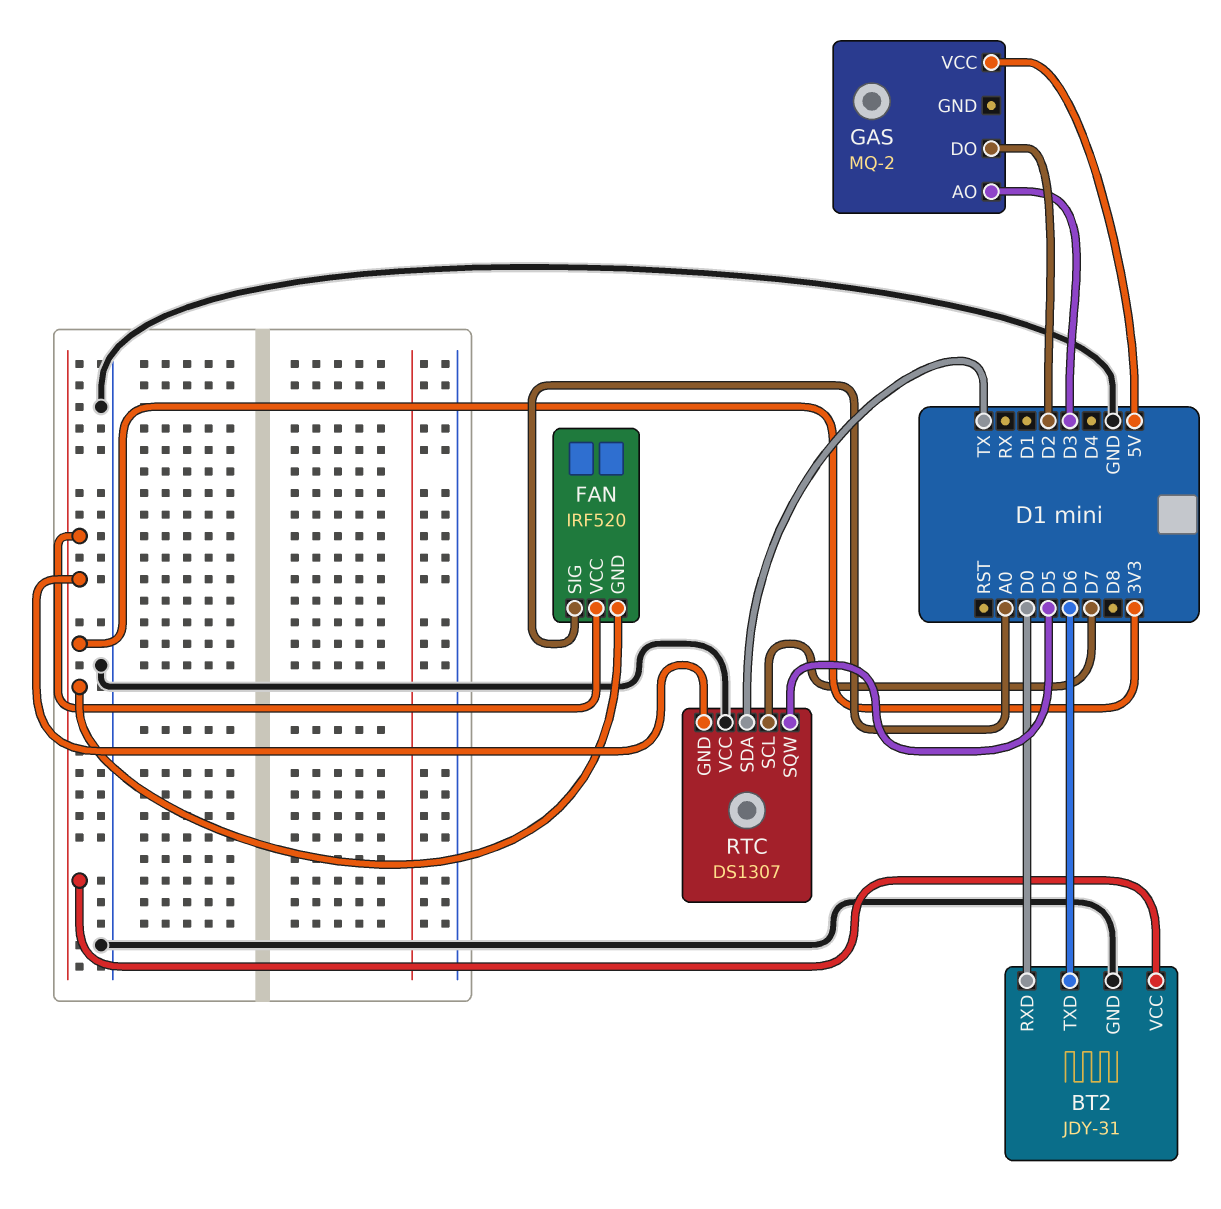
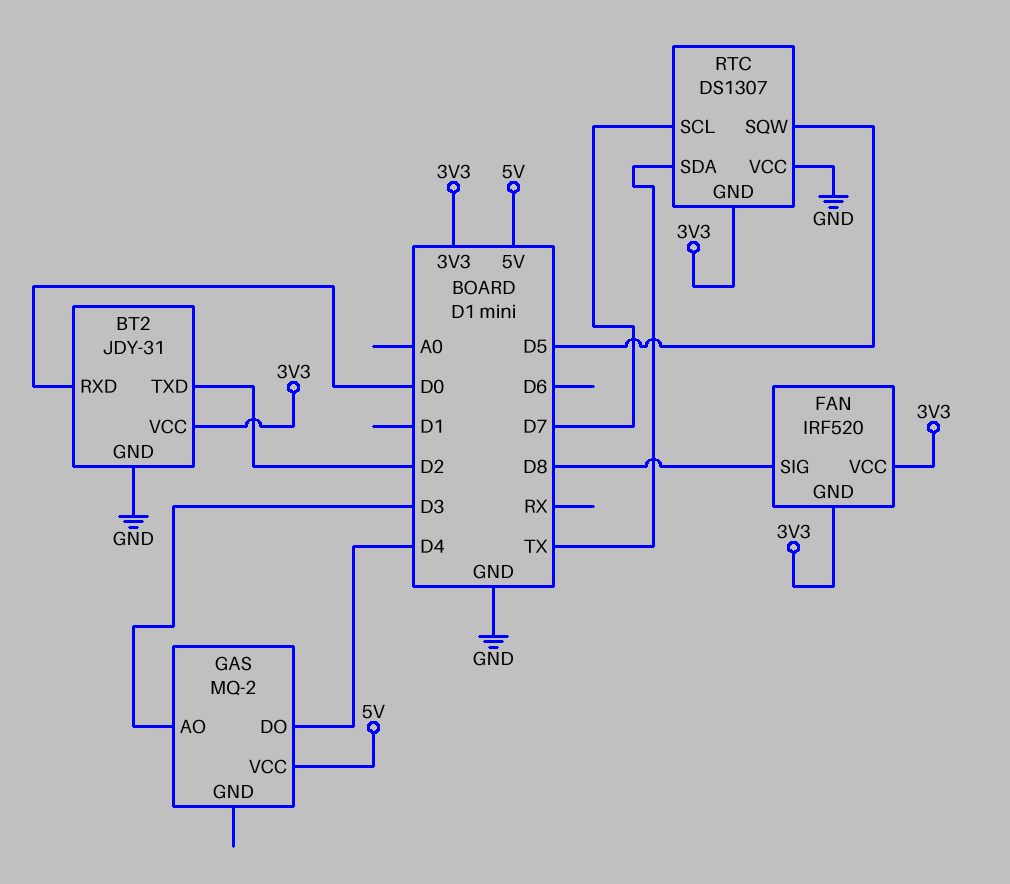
BT2 pin TXD: D6 -> D2
FAN pin SIG: A0 -> D8
GAS pin DO: D2 -> D4

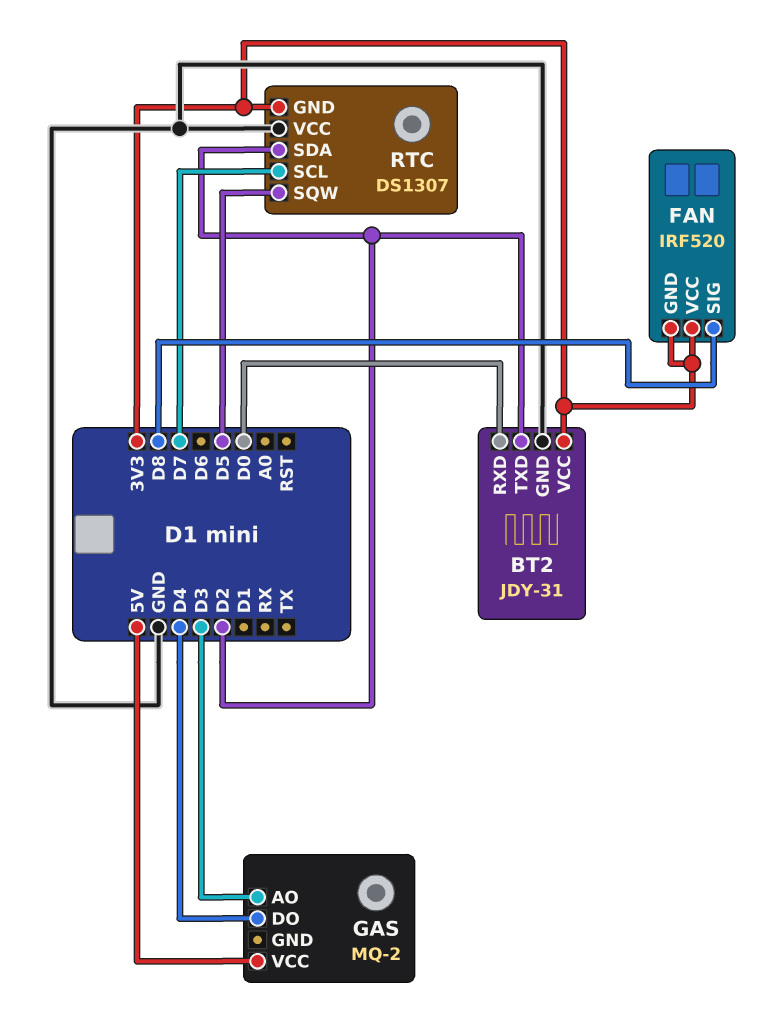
RTC pin SDA: TX -> D2

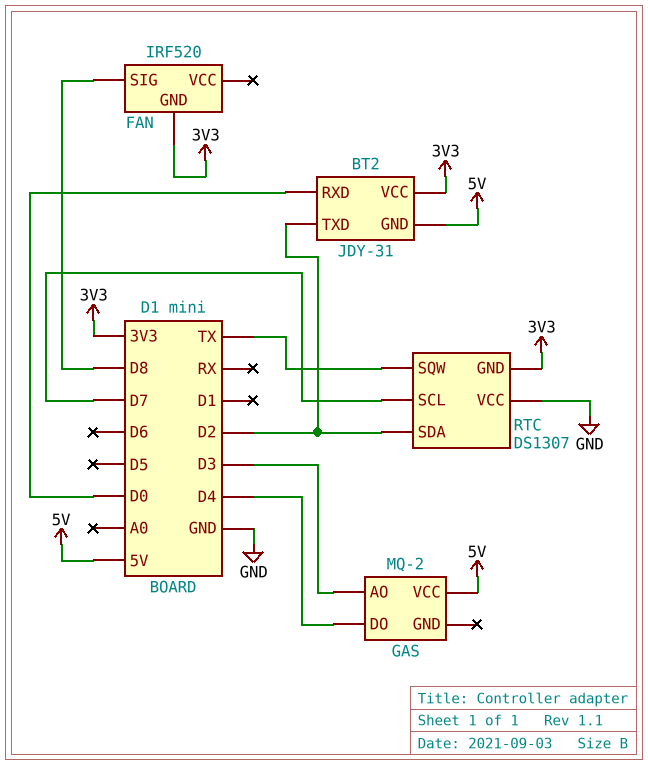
BT2 pin GND: GND -> 5V
FAN pin VCC: 3V3 -> none
RTC pin SQW: D5 -> TX

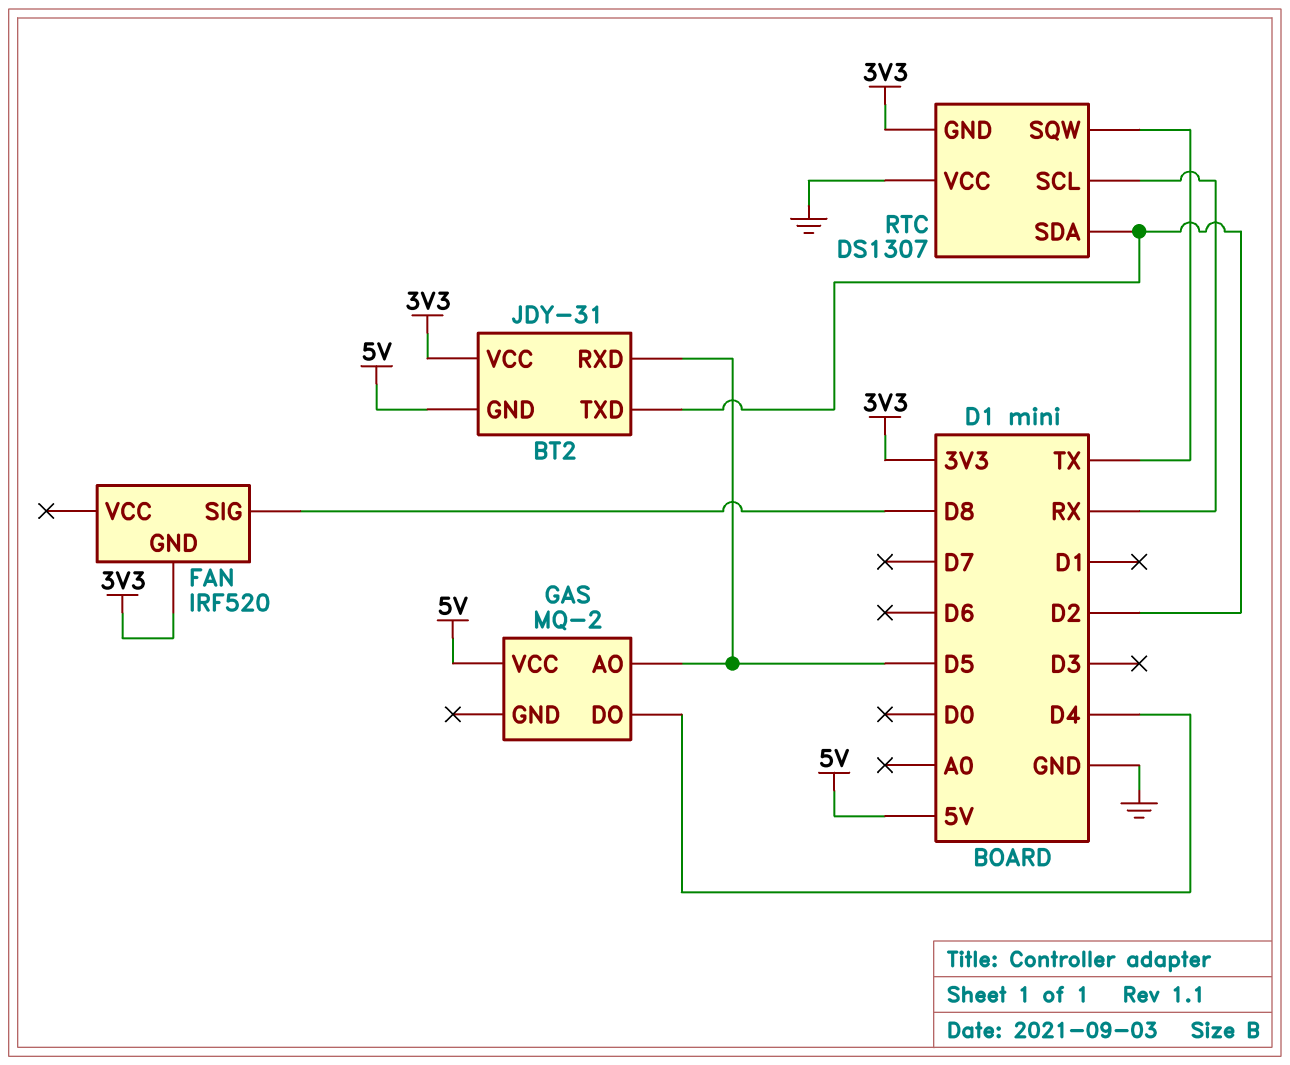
BT2 pin RXD: D0 -> D5
GAS pin AO: D3 -> D5
RTC pin SCL: D7 -> RX

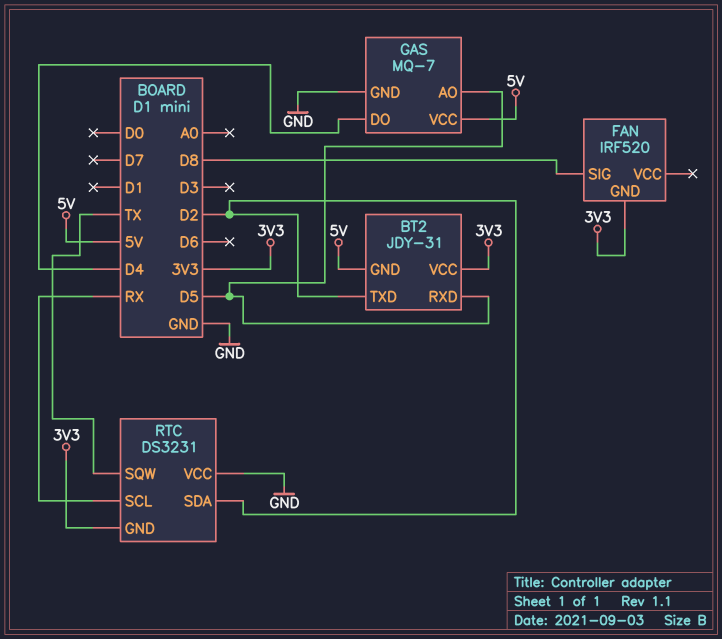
GAS: MQ-2 -> MQ-7
GAS pin GND: none -> GND
RTC: DS1307 -> DS3231

